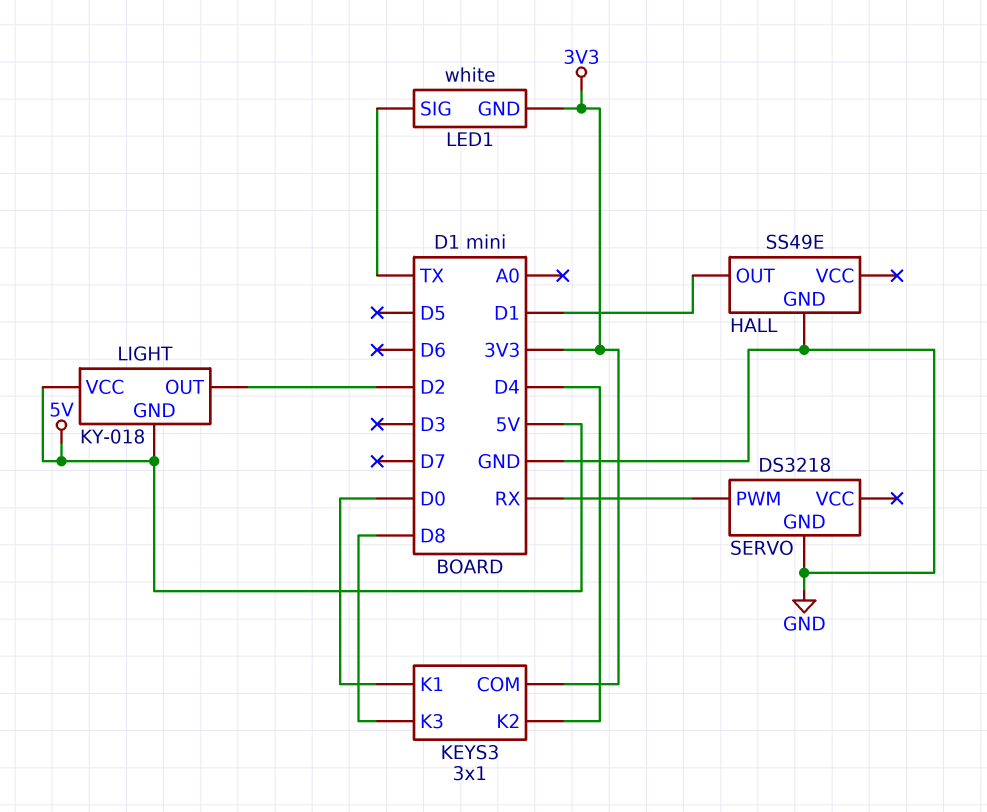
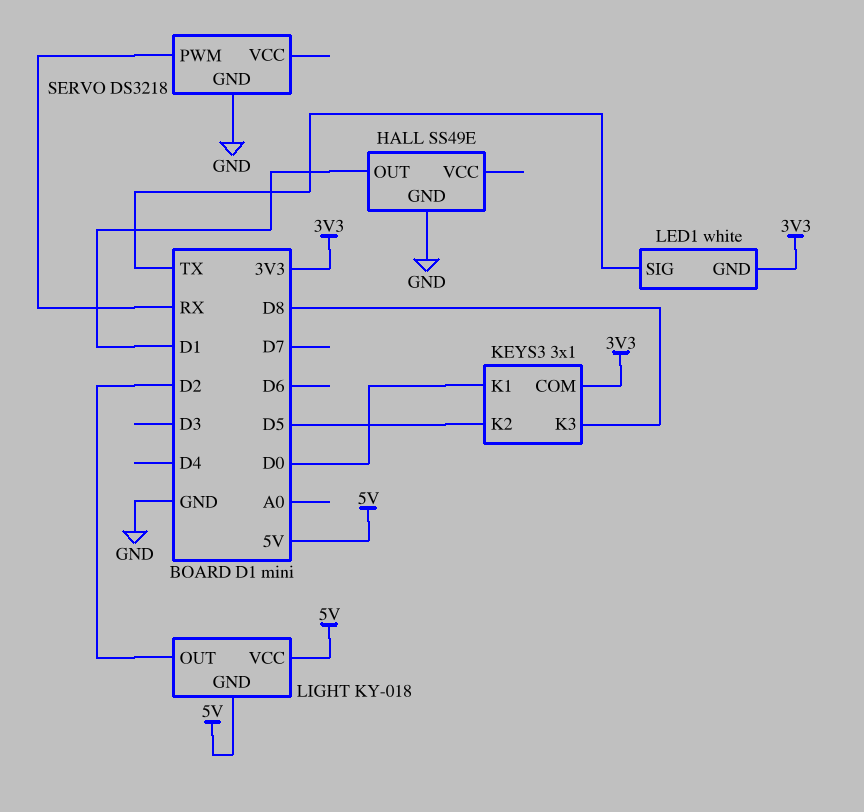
KEYS3 pin K2: D4 -> D5

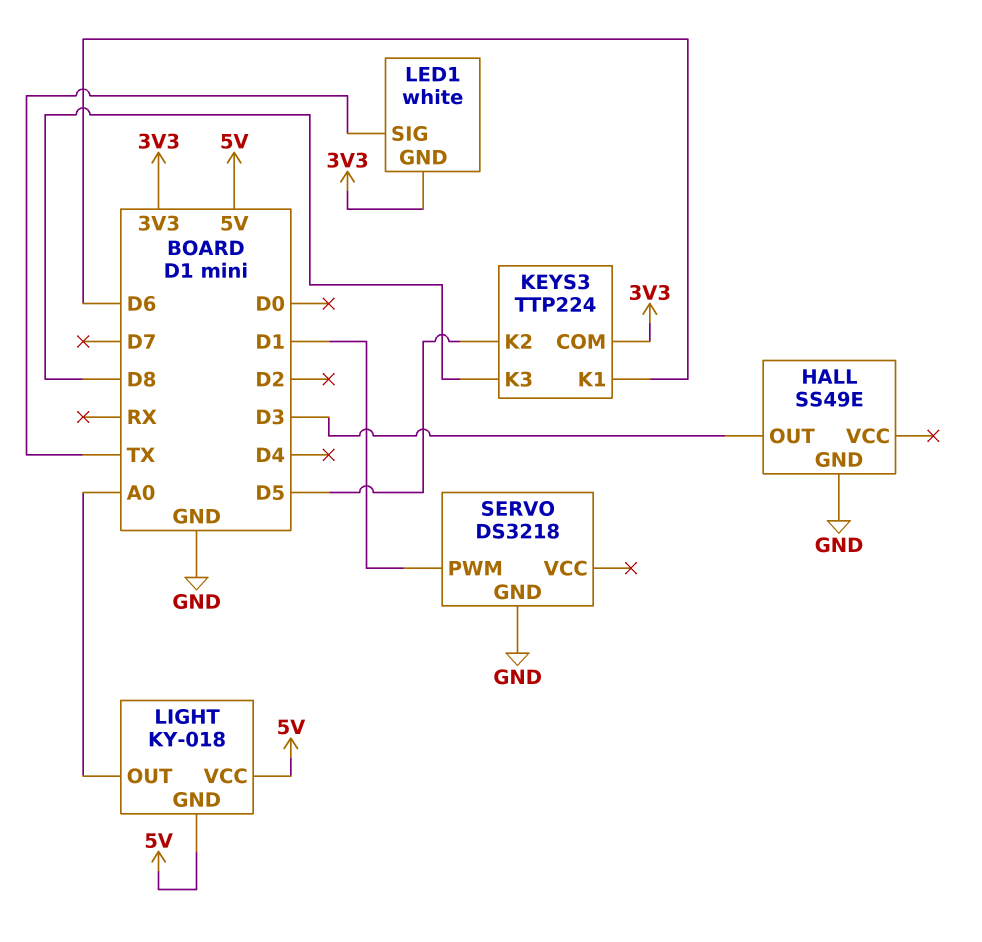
HALL pin OUT: D1 -> D3
KEYS3: 3x1 -> TTP224
KEYS3 pin K1: D0 -> D6
LIGHT pin OUT: D2 -> A0
SERVO pin PWM: RX -> D1

